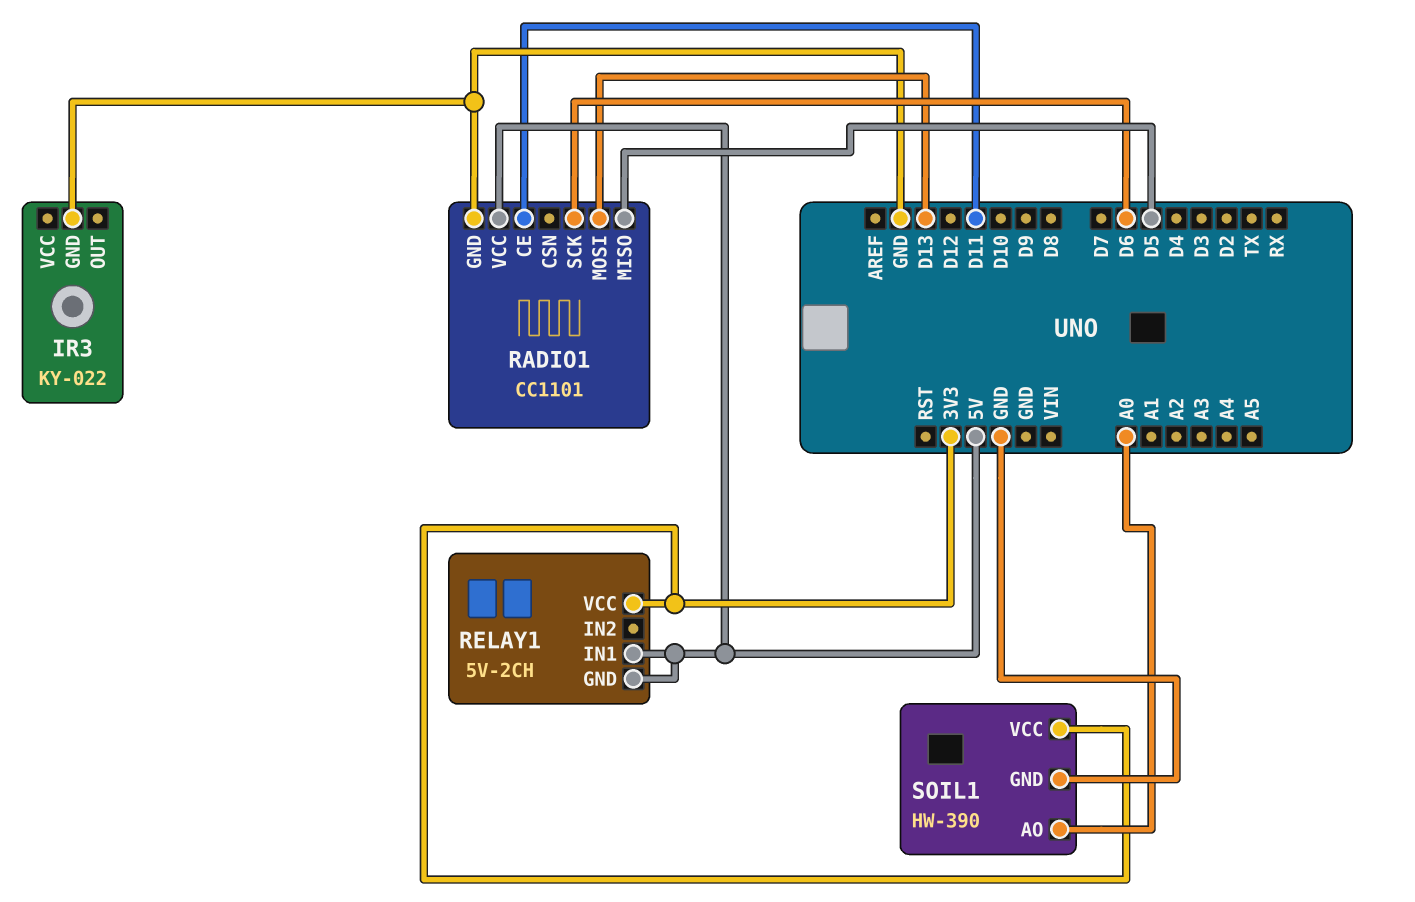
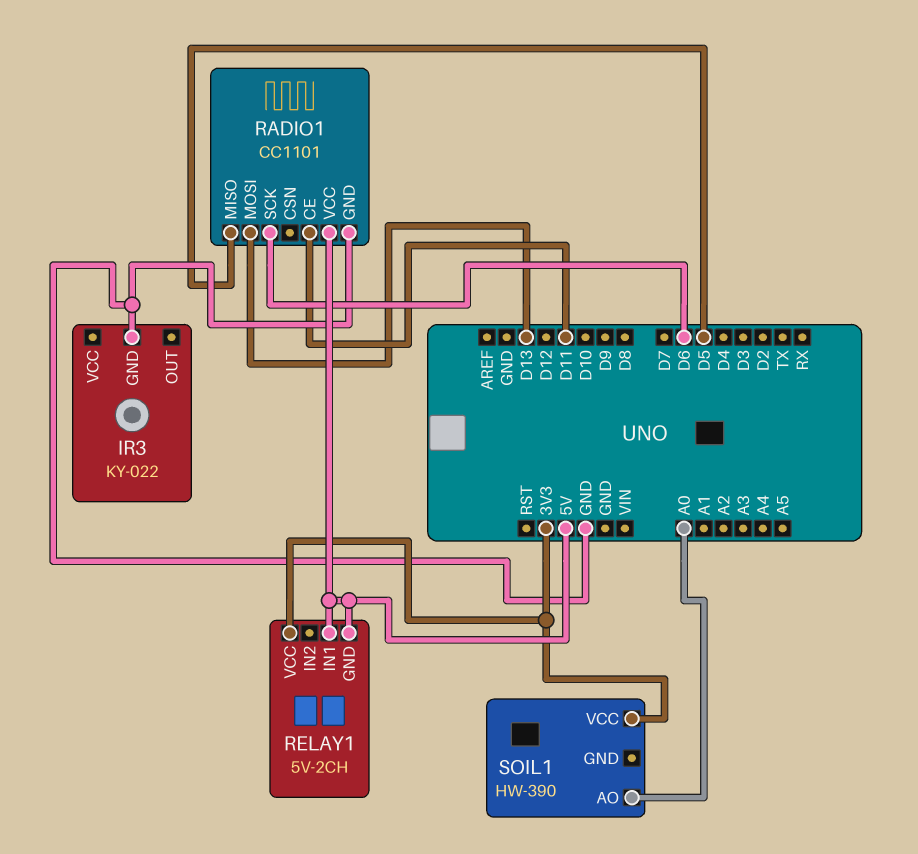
SOIL1 pin GND: GND -> none

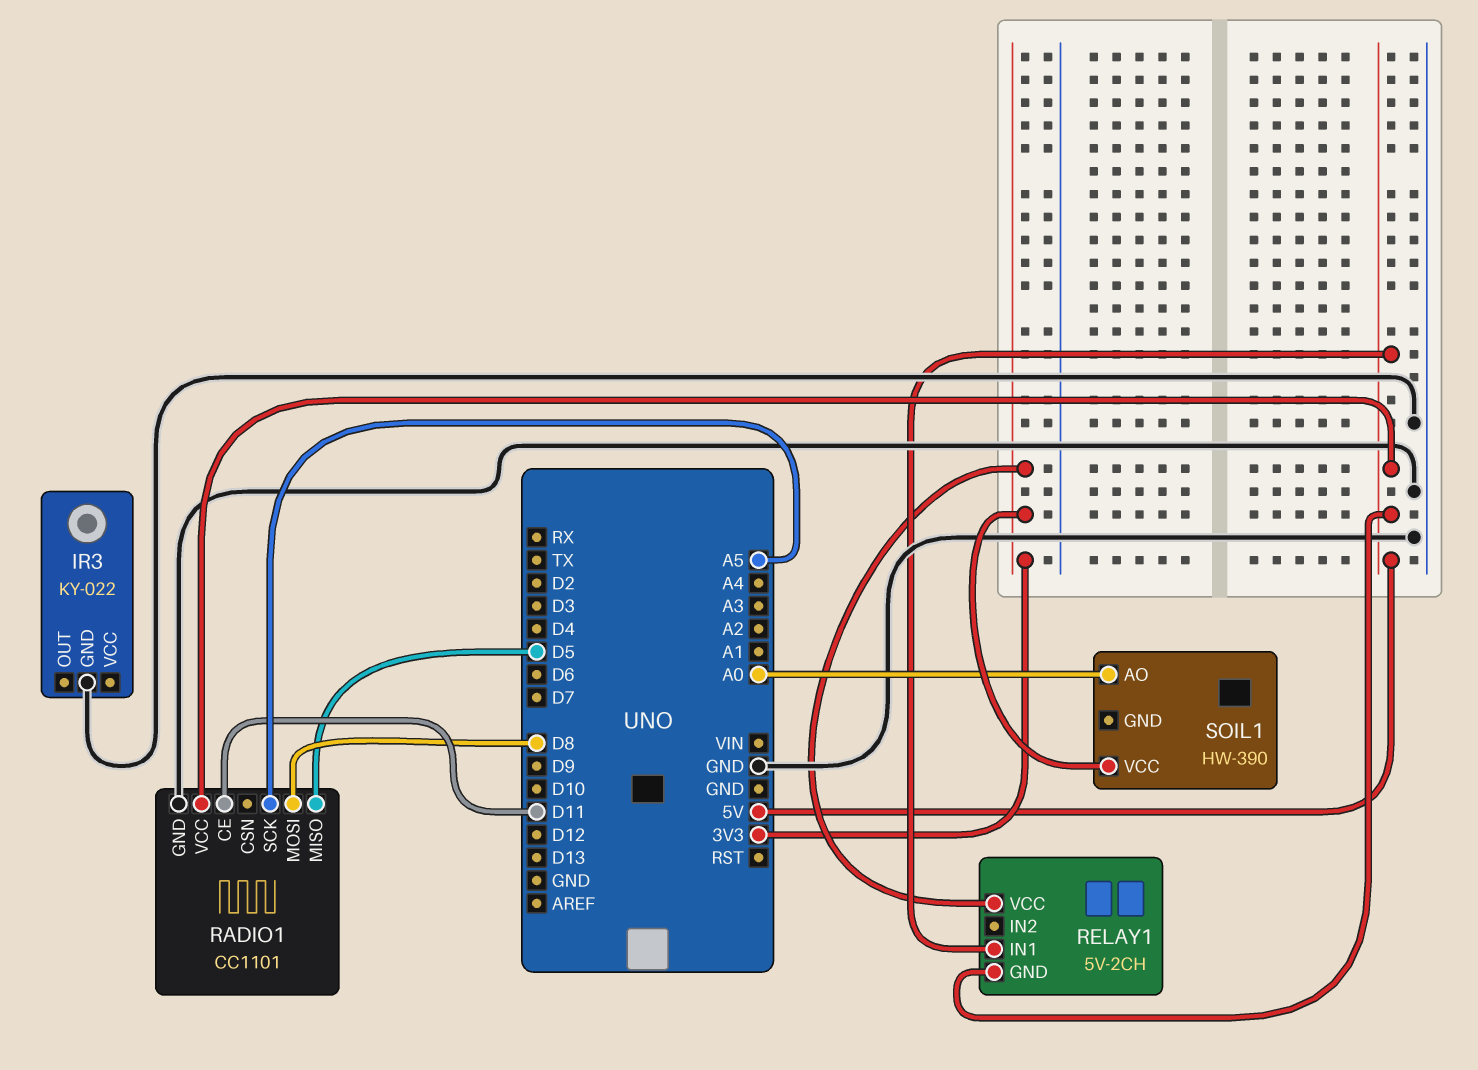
RADIO1 pin MOSI: D13 -> D8
RADIO1 pin SCK: D6 -> A5

